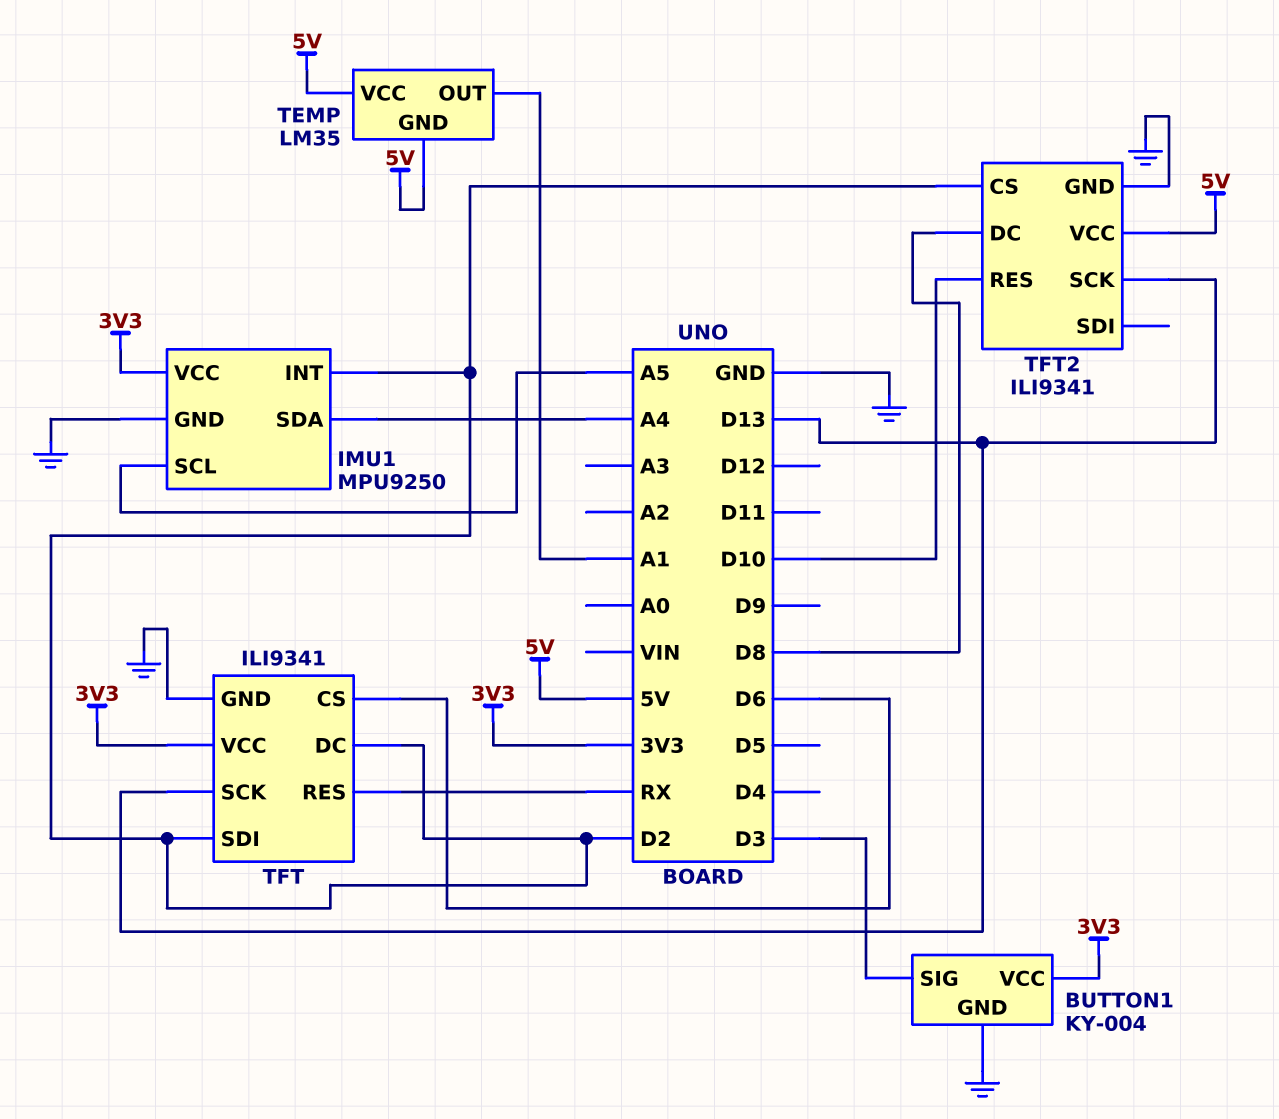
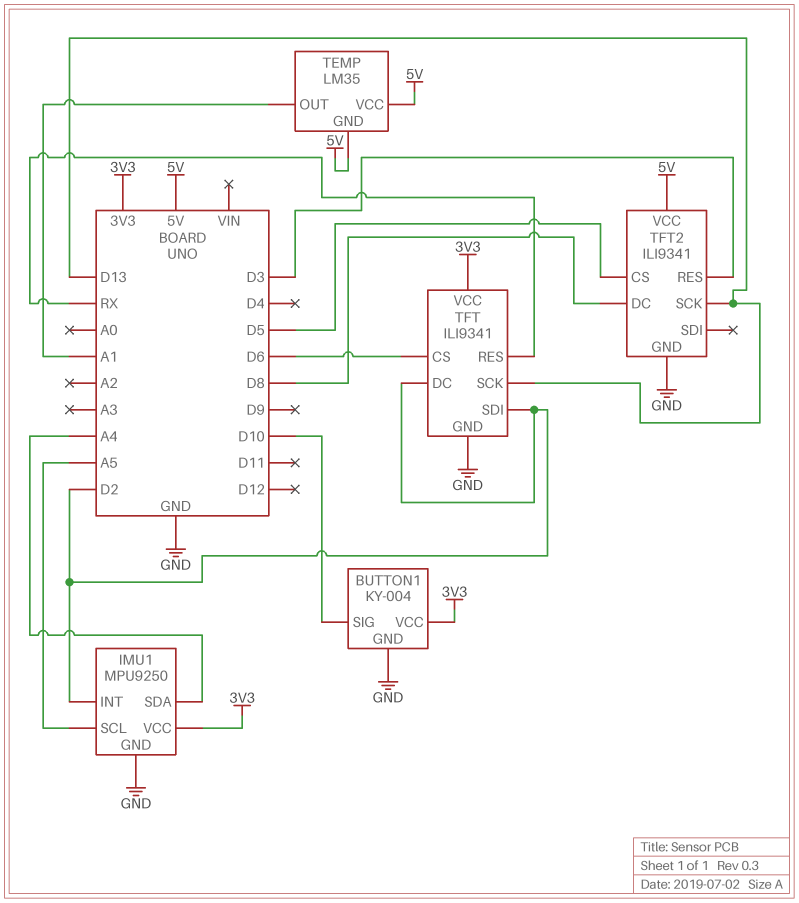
BUTTON1 pin SIG: D3 -> D10
TFT2 pin CS: D2 -> D5
TFT2 pin RES: D10 -> D3

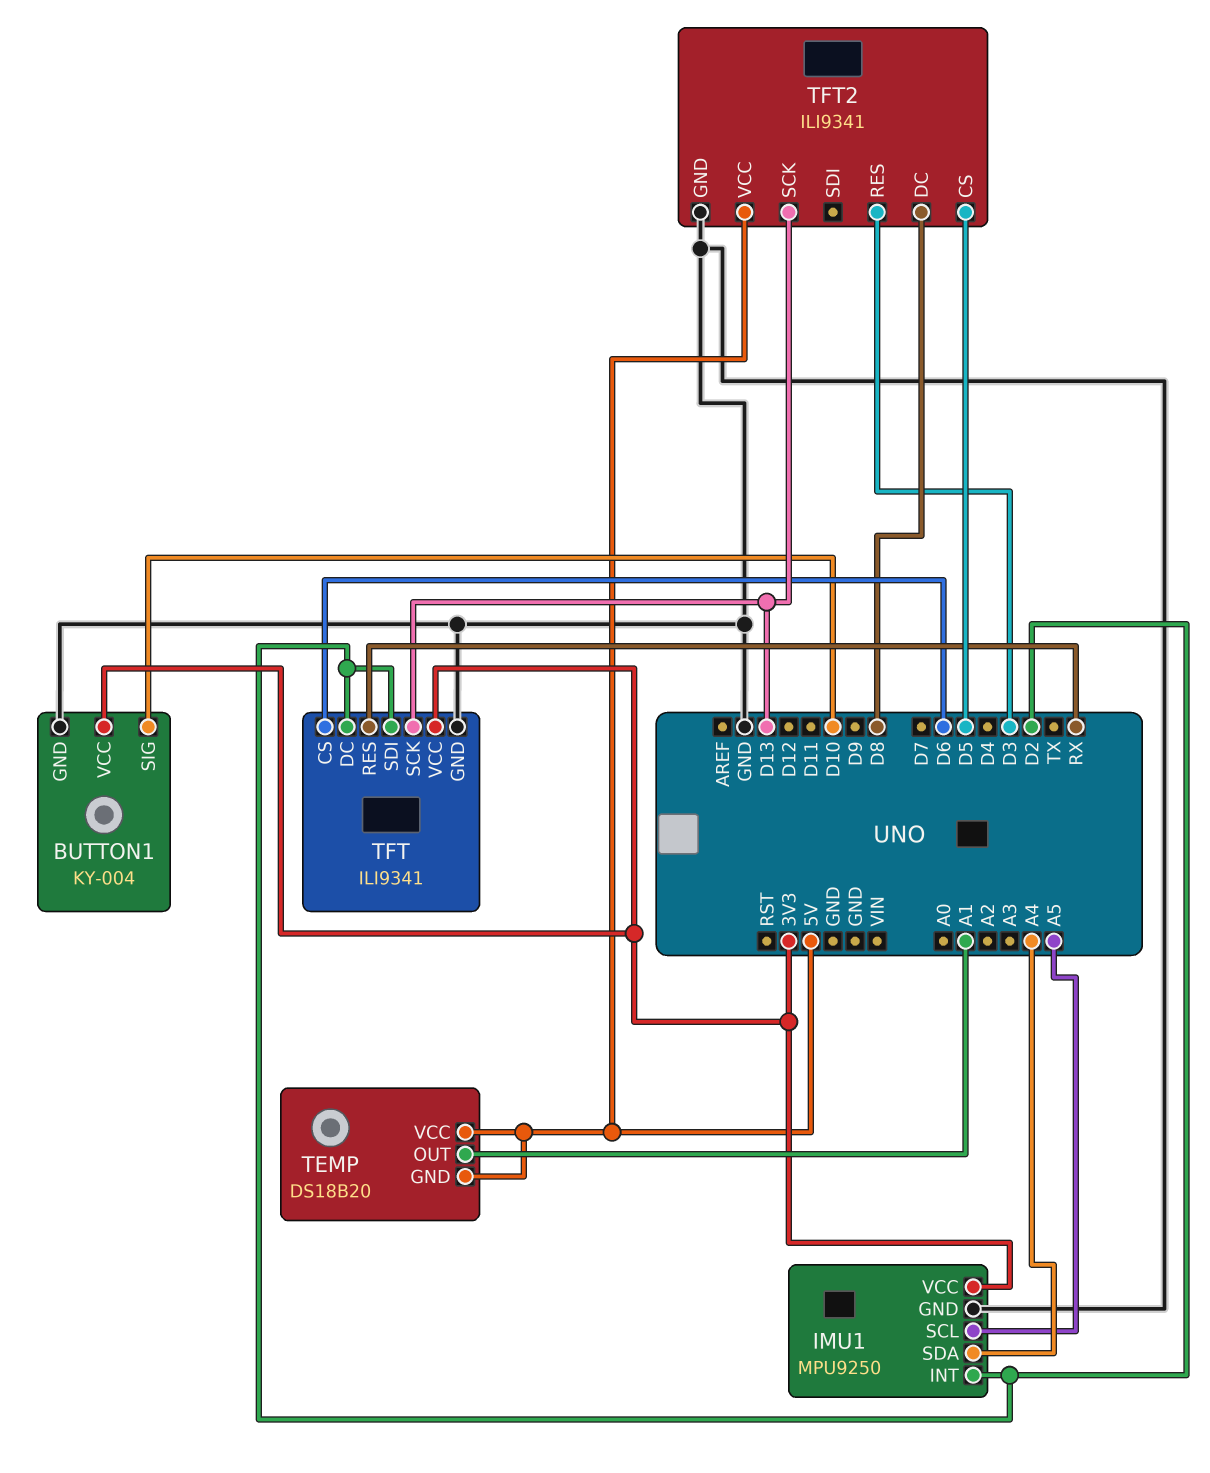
TEMP: LM35 -> DS18B20

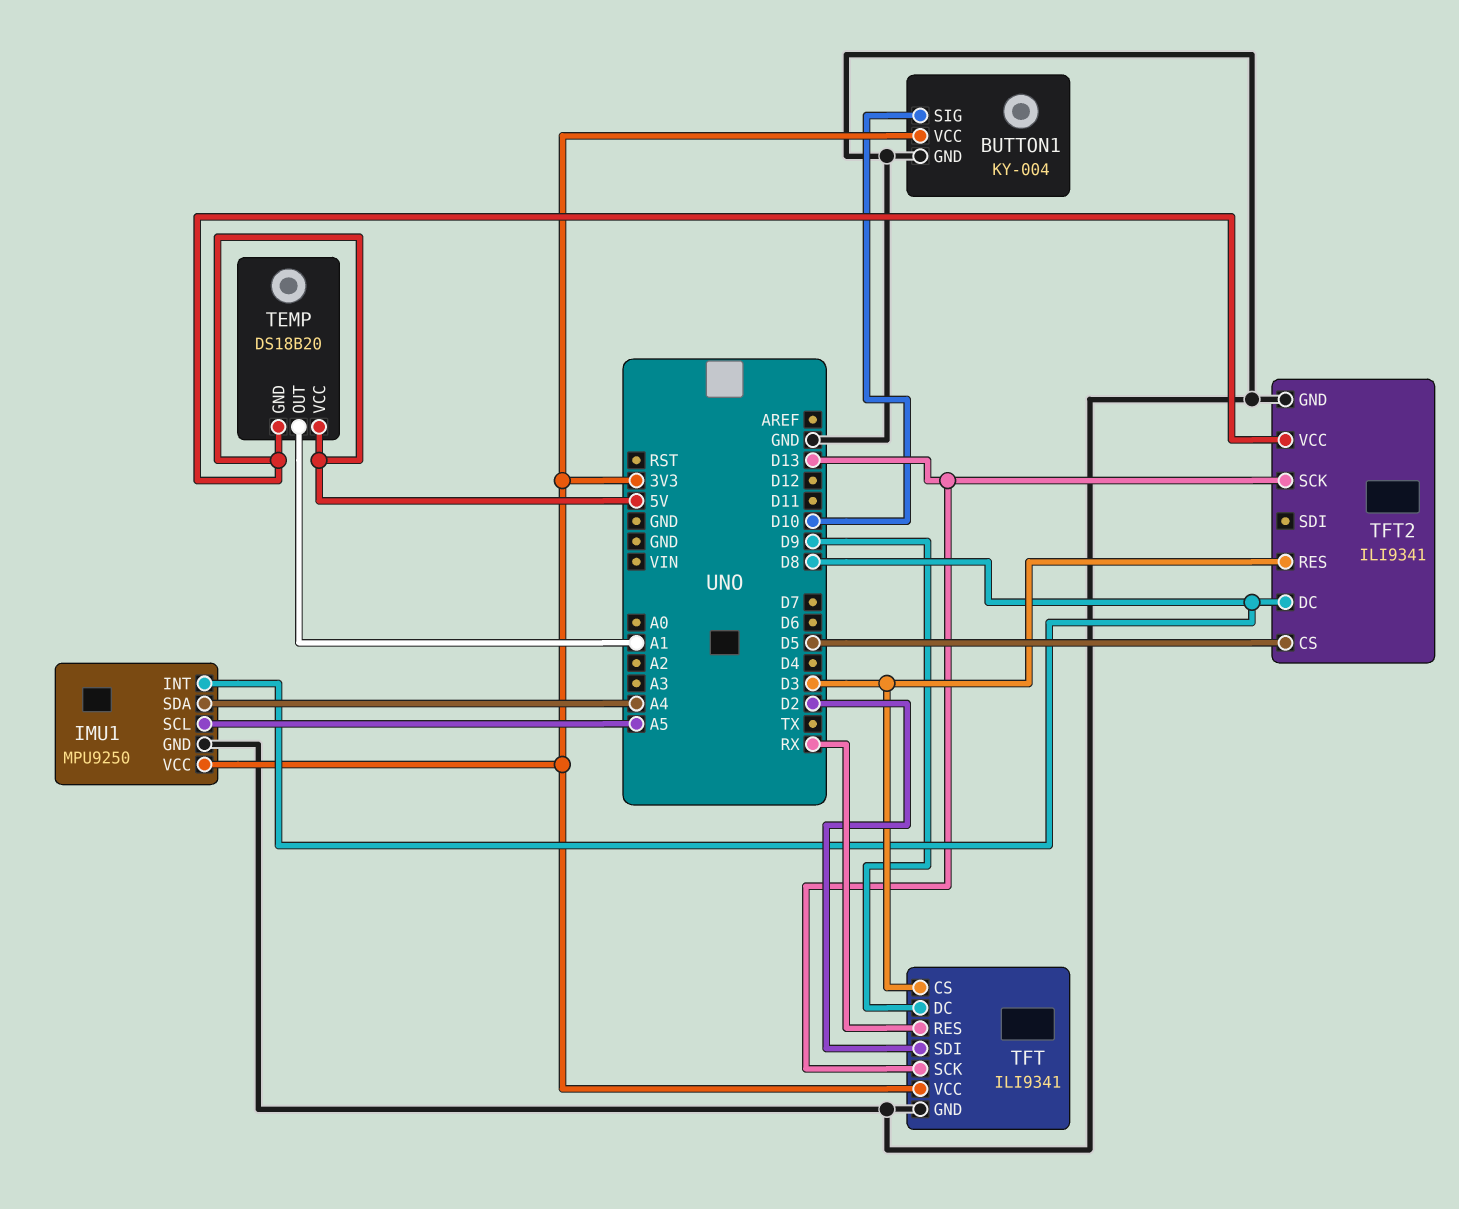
IMU1 pin INT: D2 -> D8
TFT pin CS: D6 -> D3
TFT pin DC: D2 -> D9

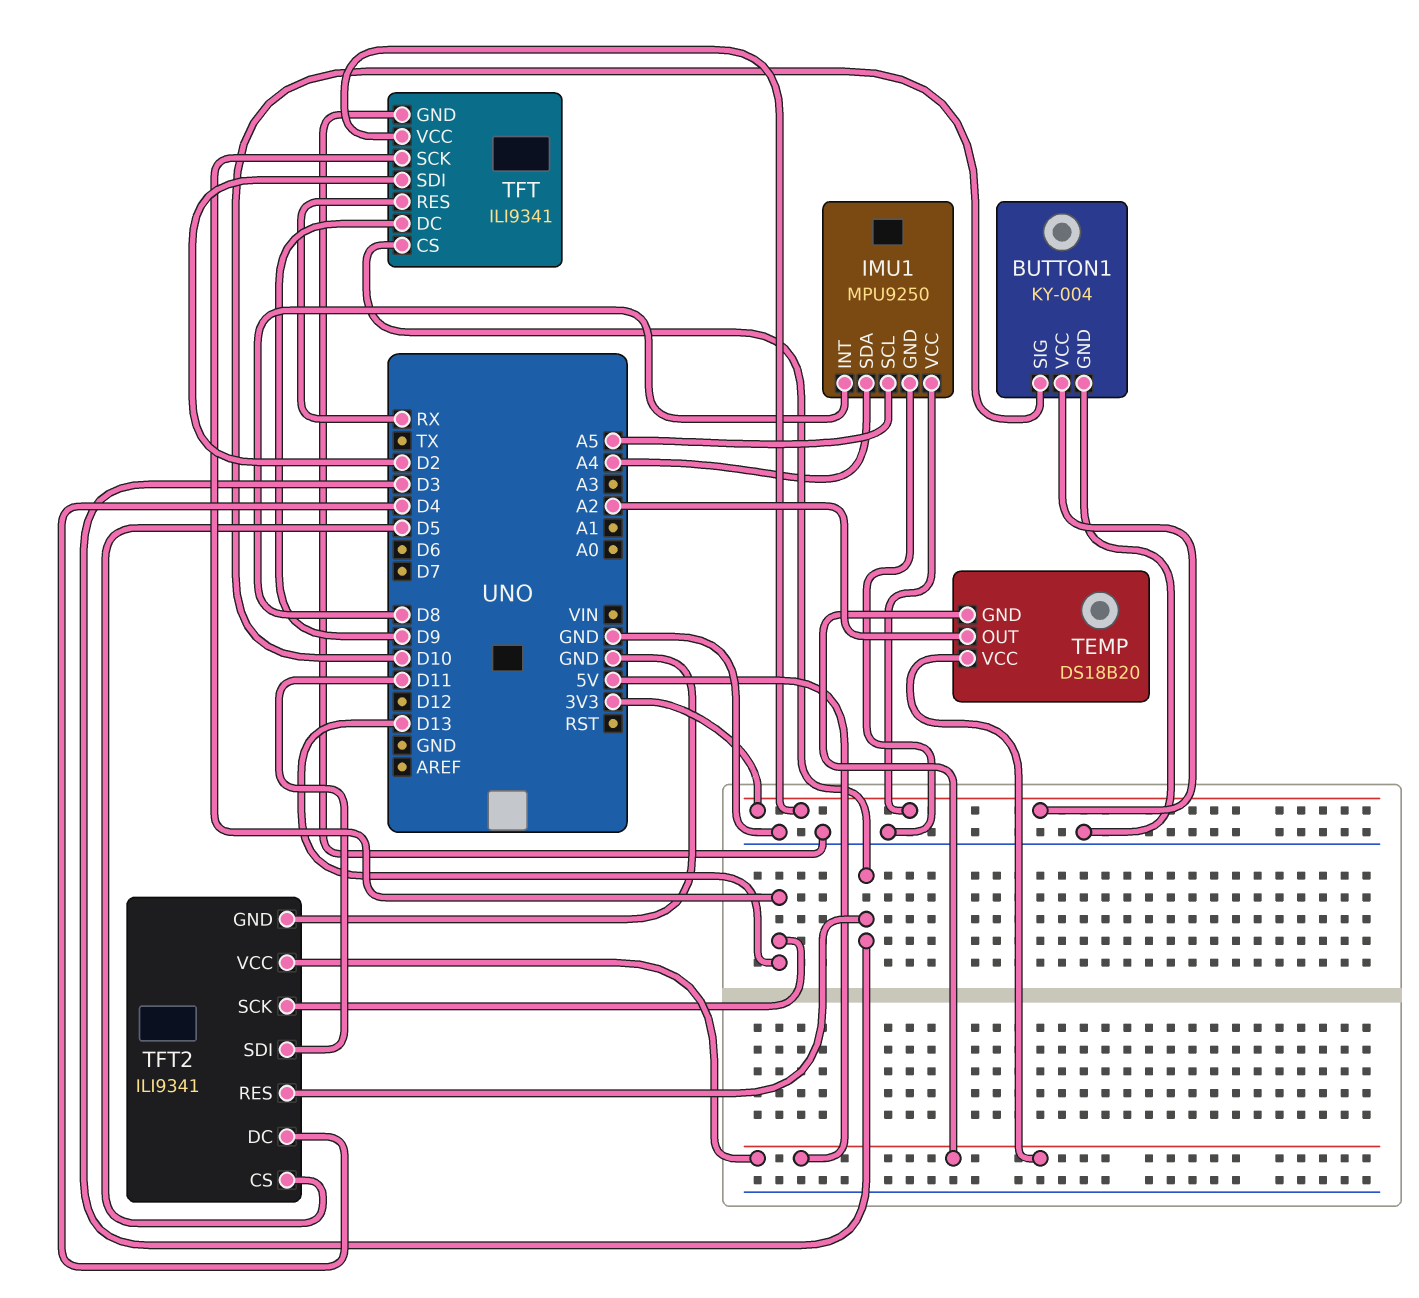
TEMP pin OUT: A1 -> A2
TFT2 pin DC: D8 -> D4
TFT2 pin SDI: none -> D11

